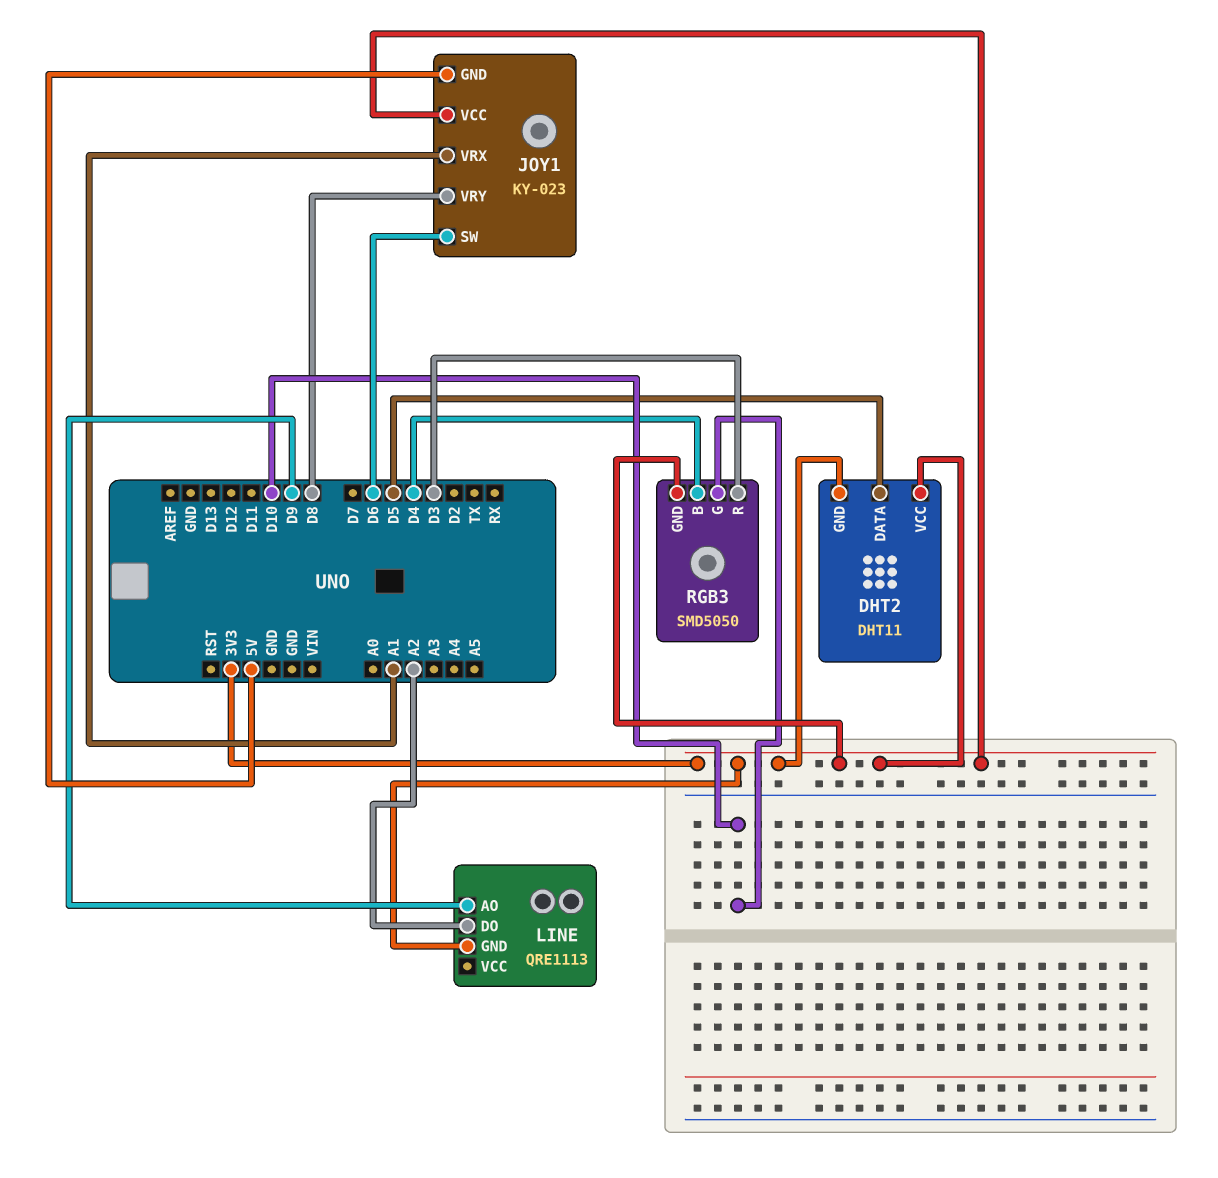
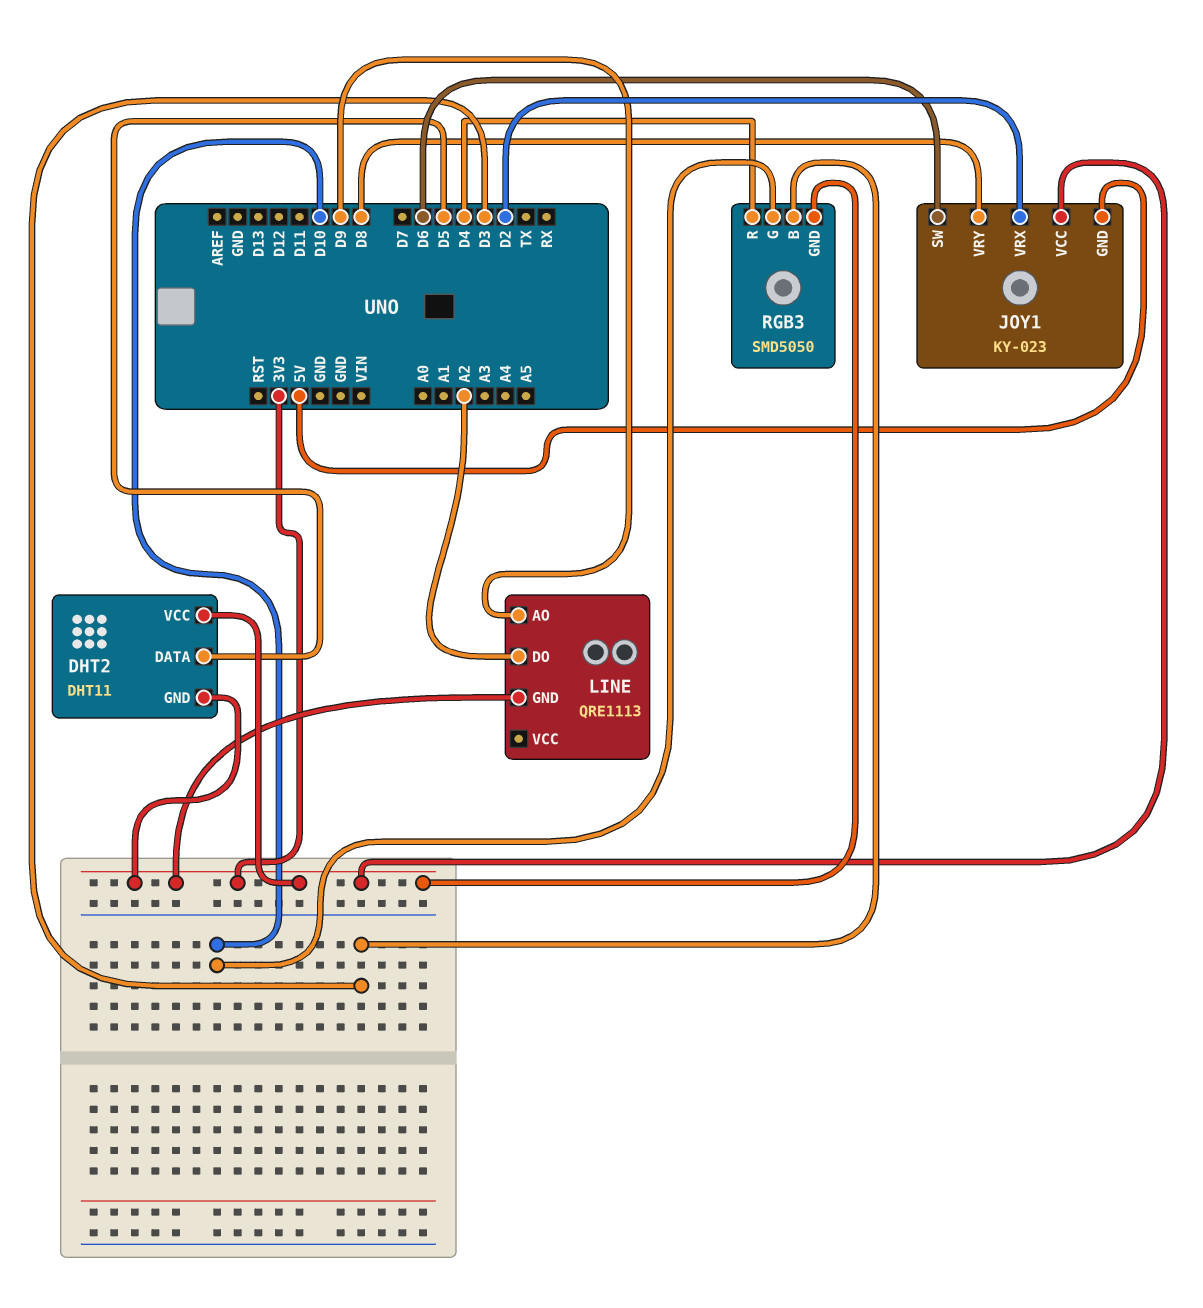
JOY1 pin VRX: A1 -> D2
RGB3 pin B: D4 -> D3
RGB3 pin R: D3 -> D4

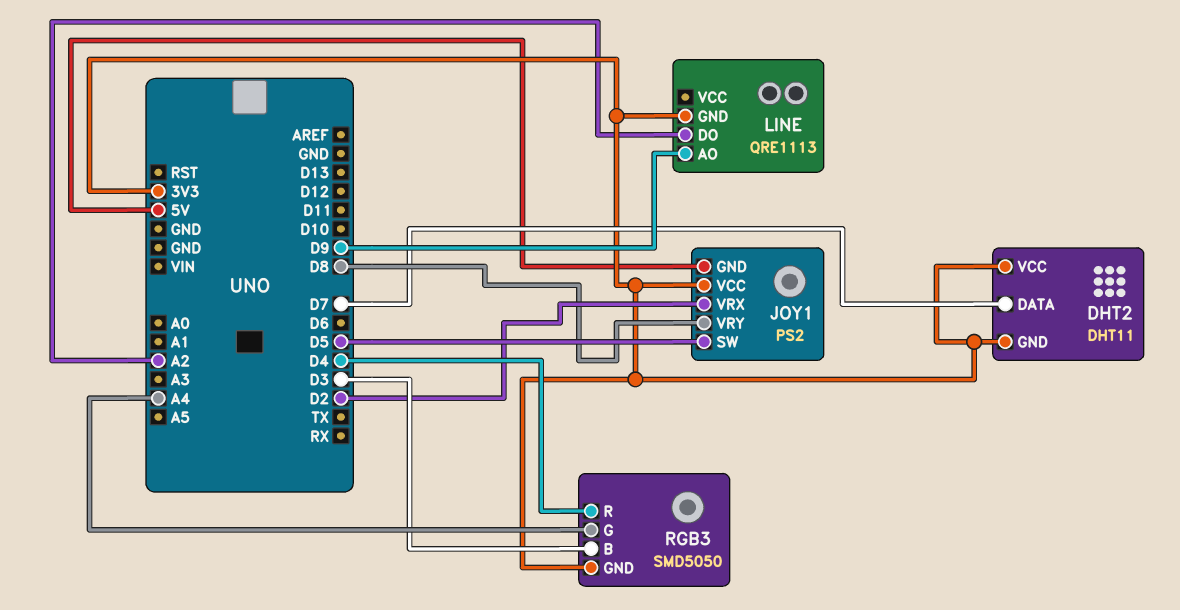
DHT2 pin DATA: D5 -> D7
JOY1: KY-023 -> PS2
JOY1 pin SW: D6 -> D5
RGB3 pin G: D10 -> A4

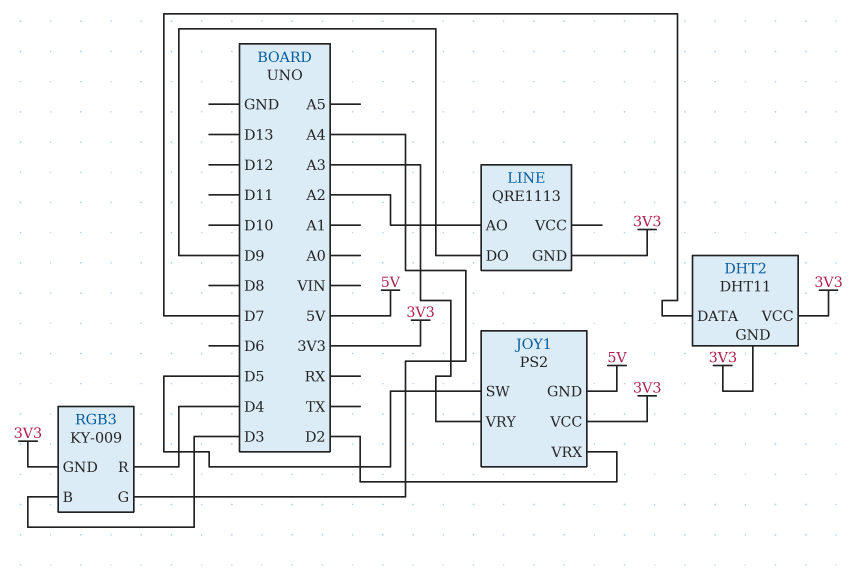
JOY1 pin VRY: D8 -> A3
LINE pin AO: D9 -> A2
LINE pin DO: A2 -> D9
RGB3: SMD5050 -> KY-009

